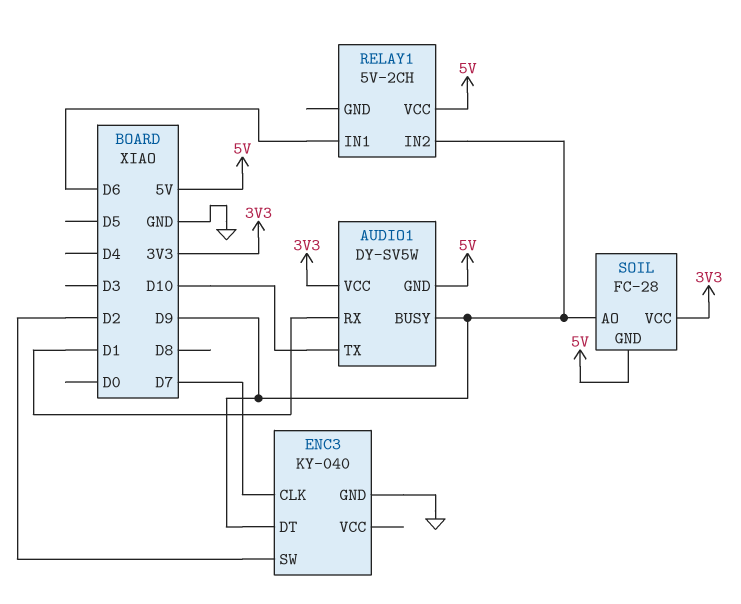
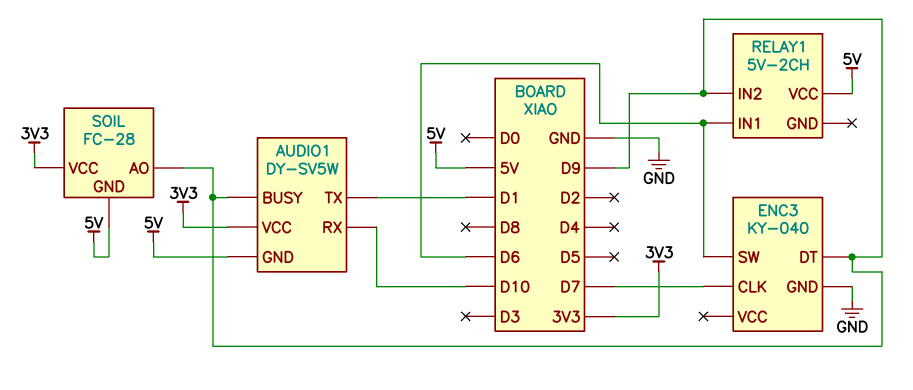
AUDIO1 pin RX: D1 -> D10
AUDIO1 pin TX: D10 -> D1
ENC3 pin SW: D2 -> D6

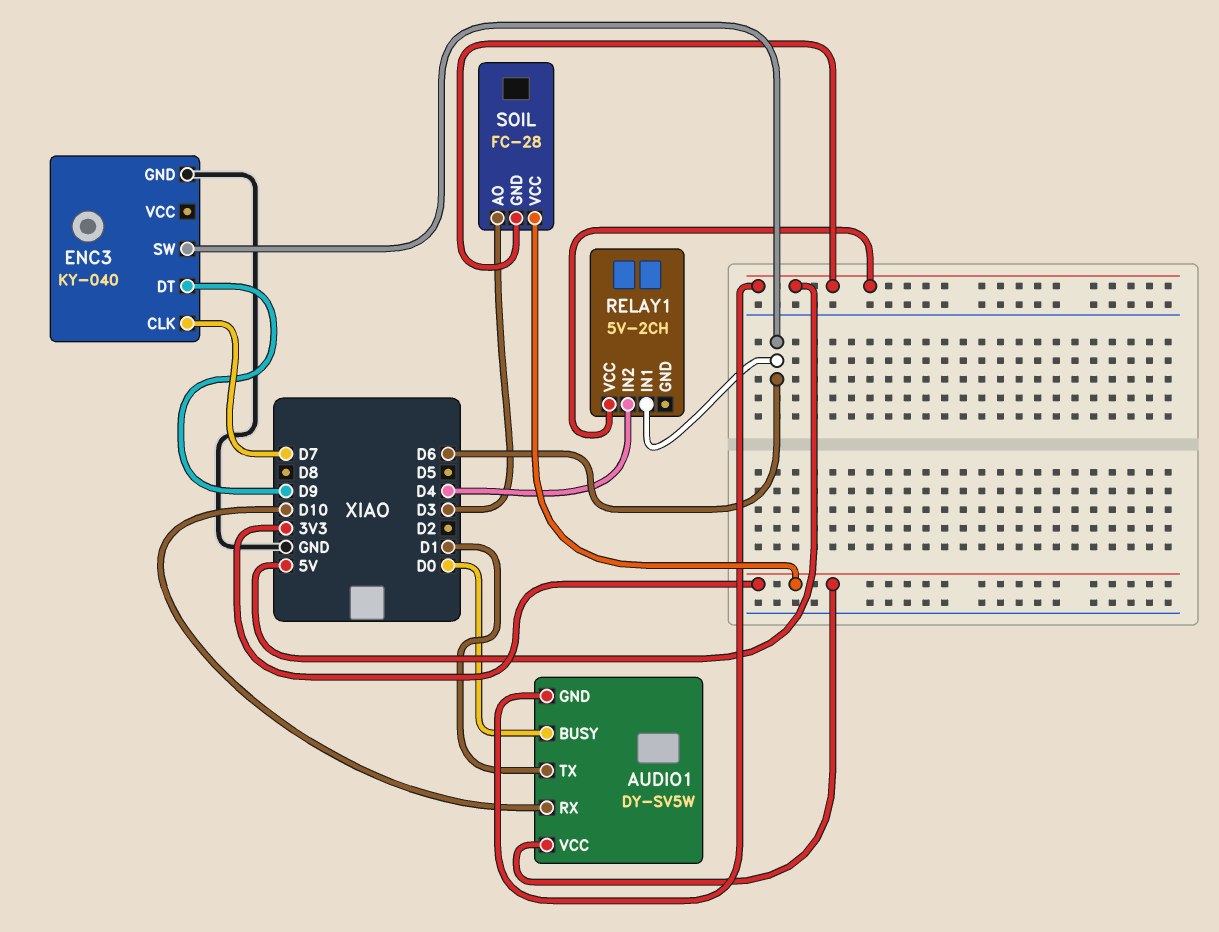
AUDIO1 pin BUSY: D9 -> D0
RELAY1 pin IN2: D9 -> D4
SOIL pin AO: D9 -> D3

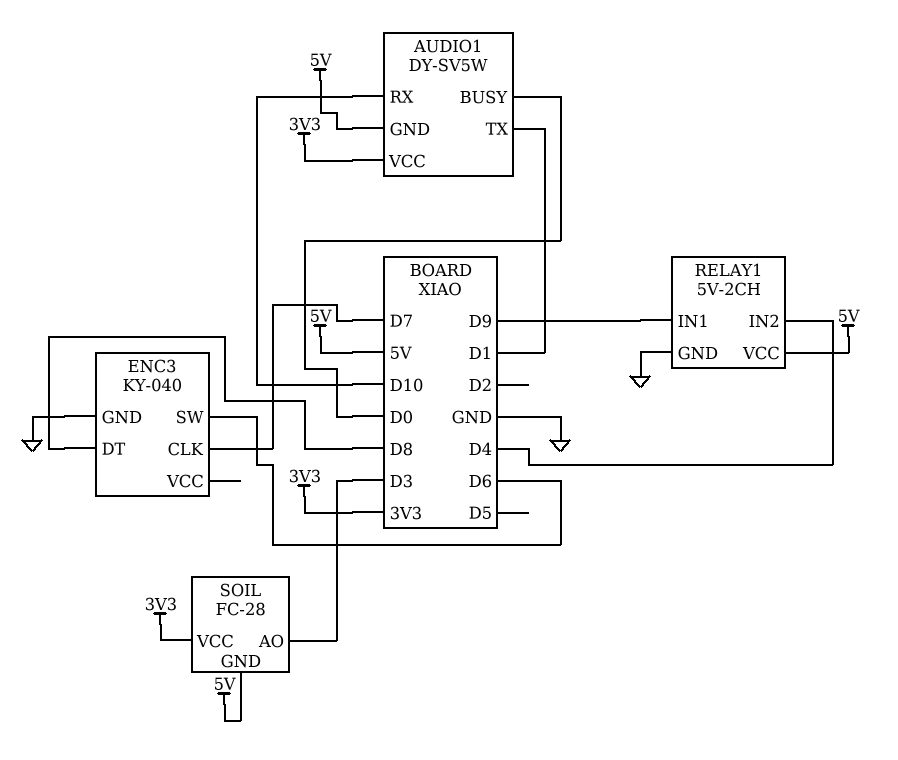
ENC3 pin DT: D9 -> D8
RELAY1 pin GND: none -> GND
RELAY1 pin IN1: D6 -> D9

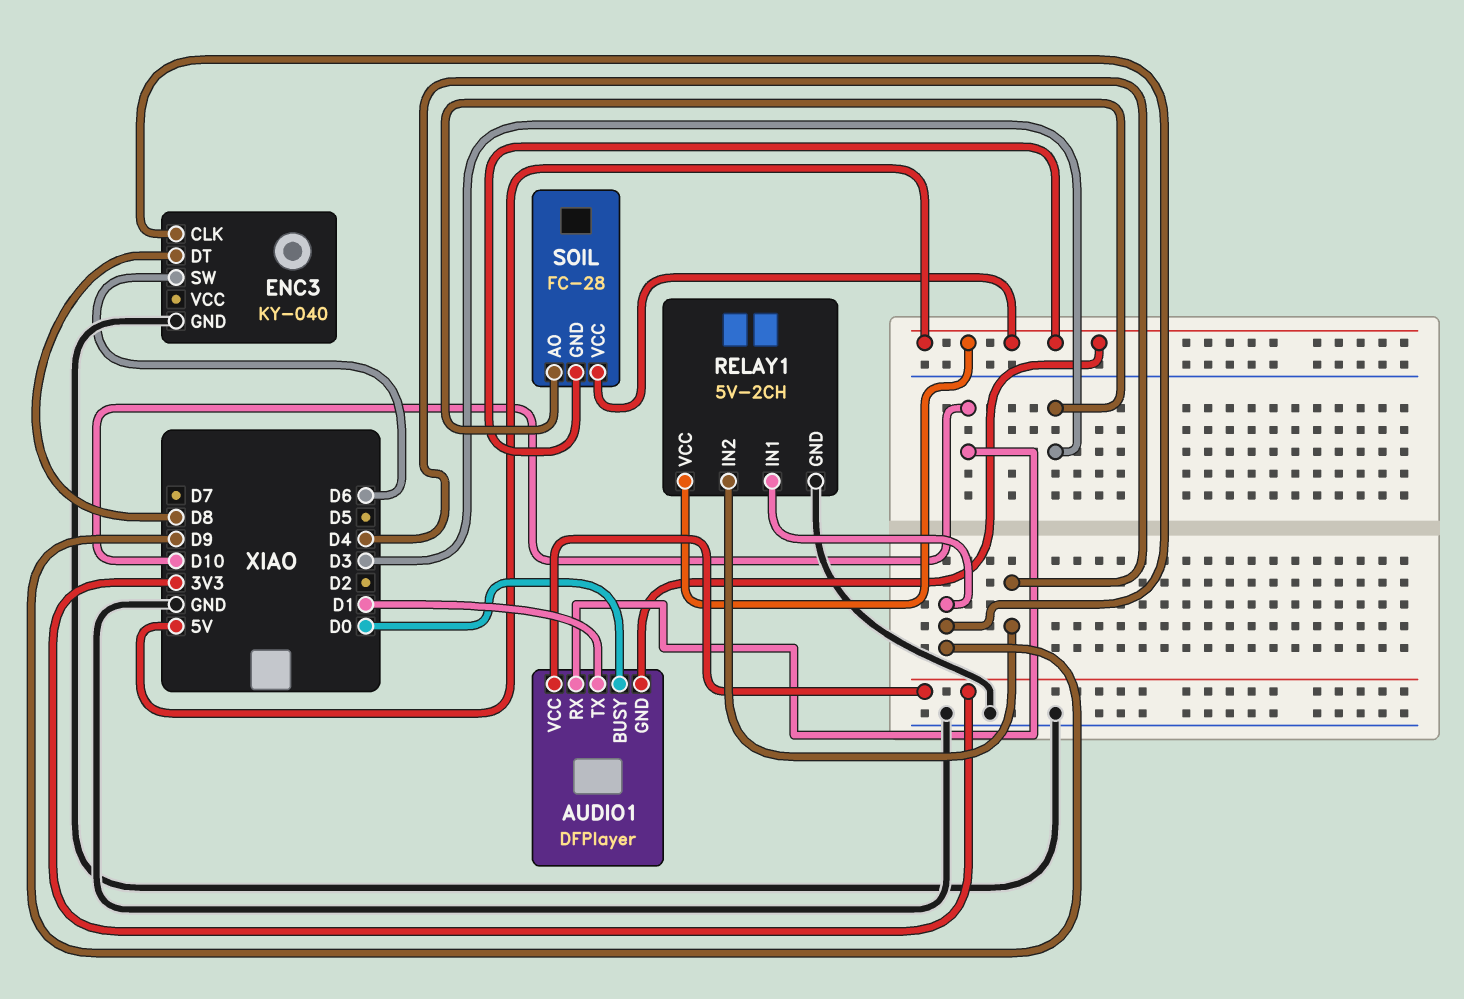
AUDIO1: DY-SV5W -> DFPlayer
ENC3 pin CLK: D7 -> D9
SOIL pin VCC: 3V3 -> 5V

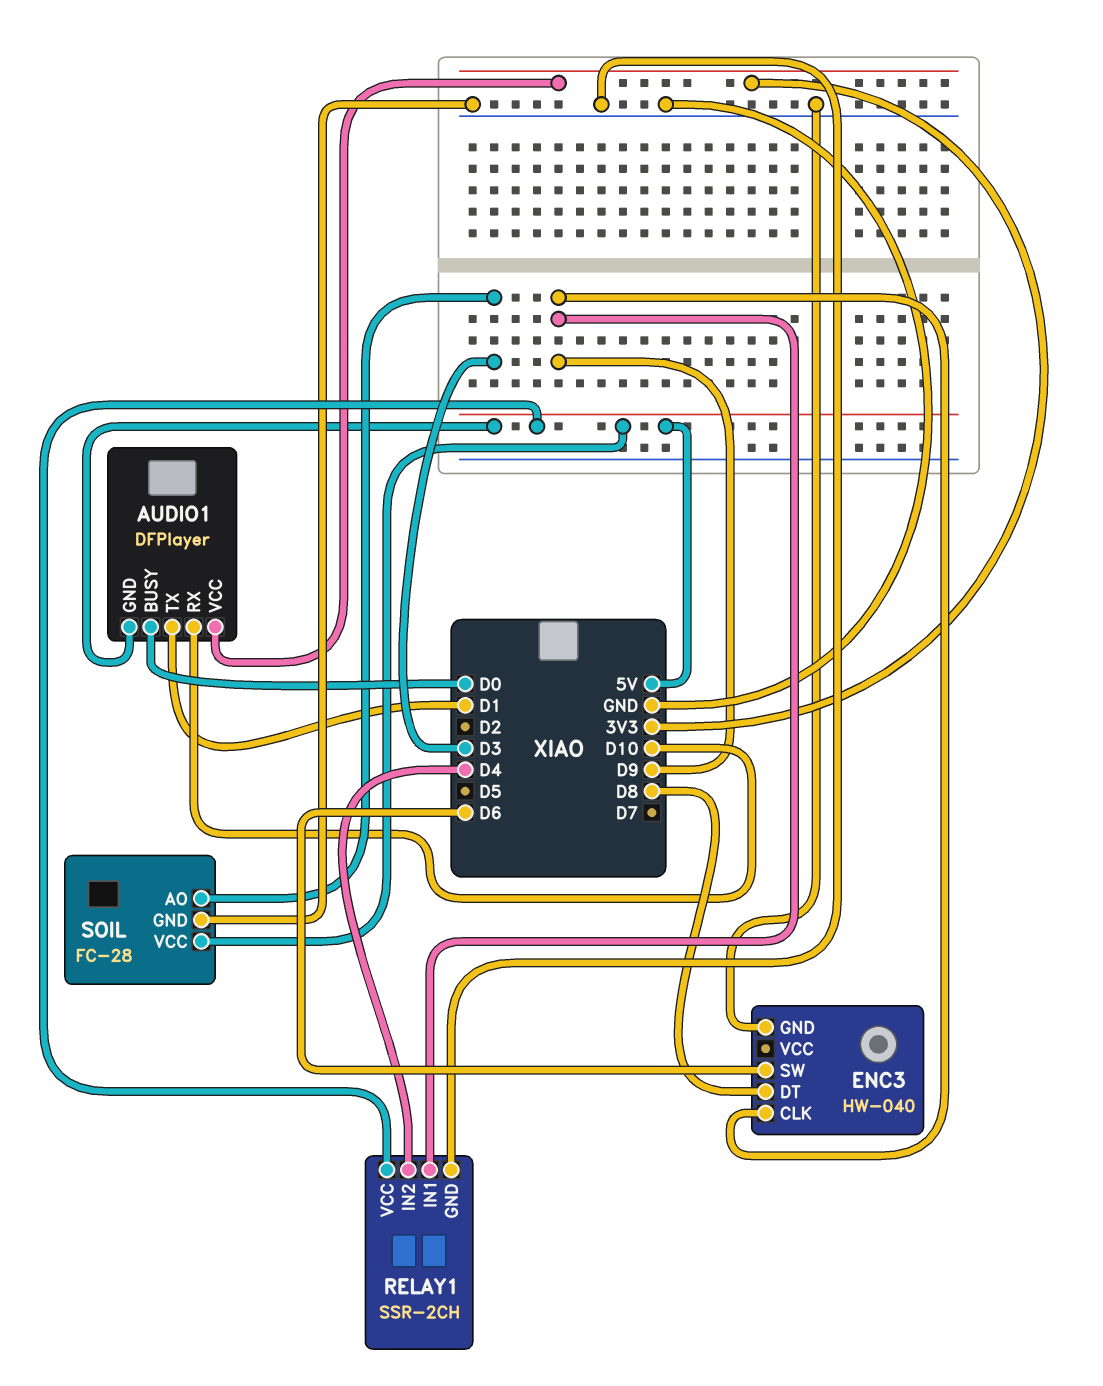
ENC3: KY-040 -> HW-040
RELAY1: 5V-2CH -> SSR-2CH
SOIL pin GND: 5V -> GND

